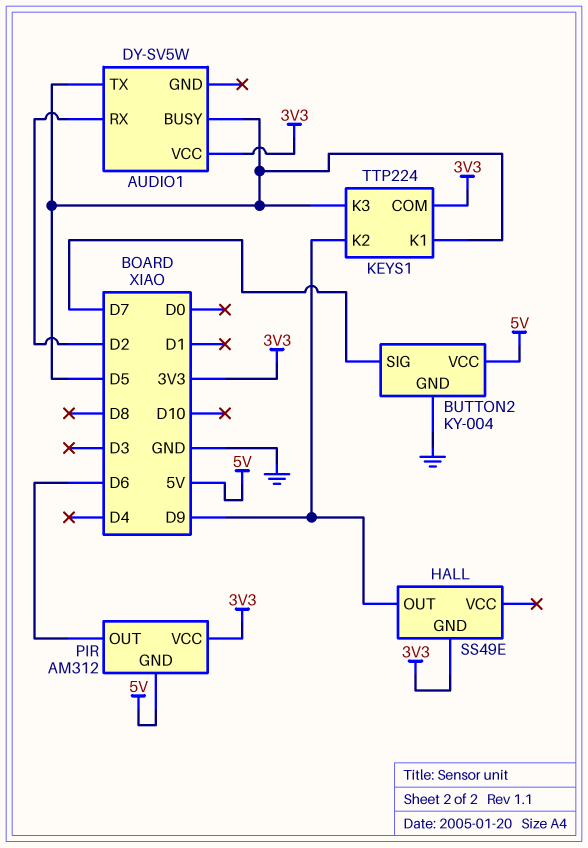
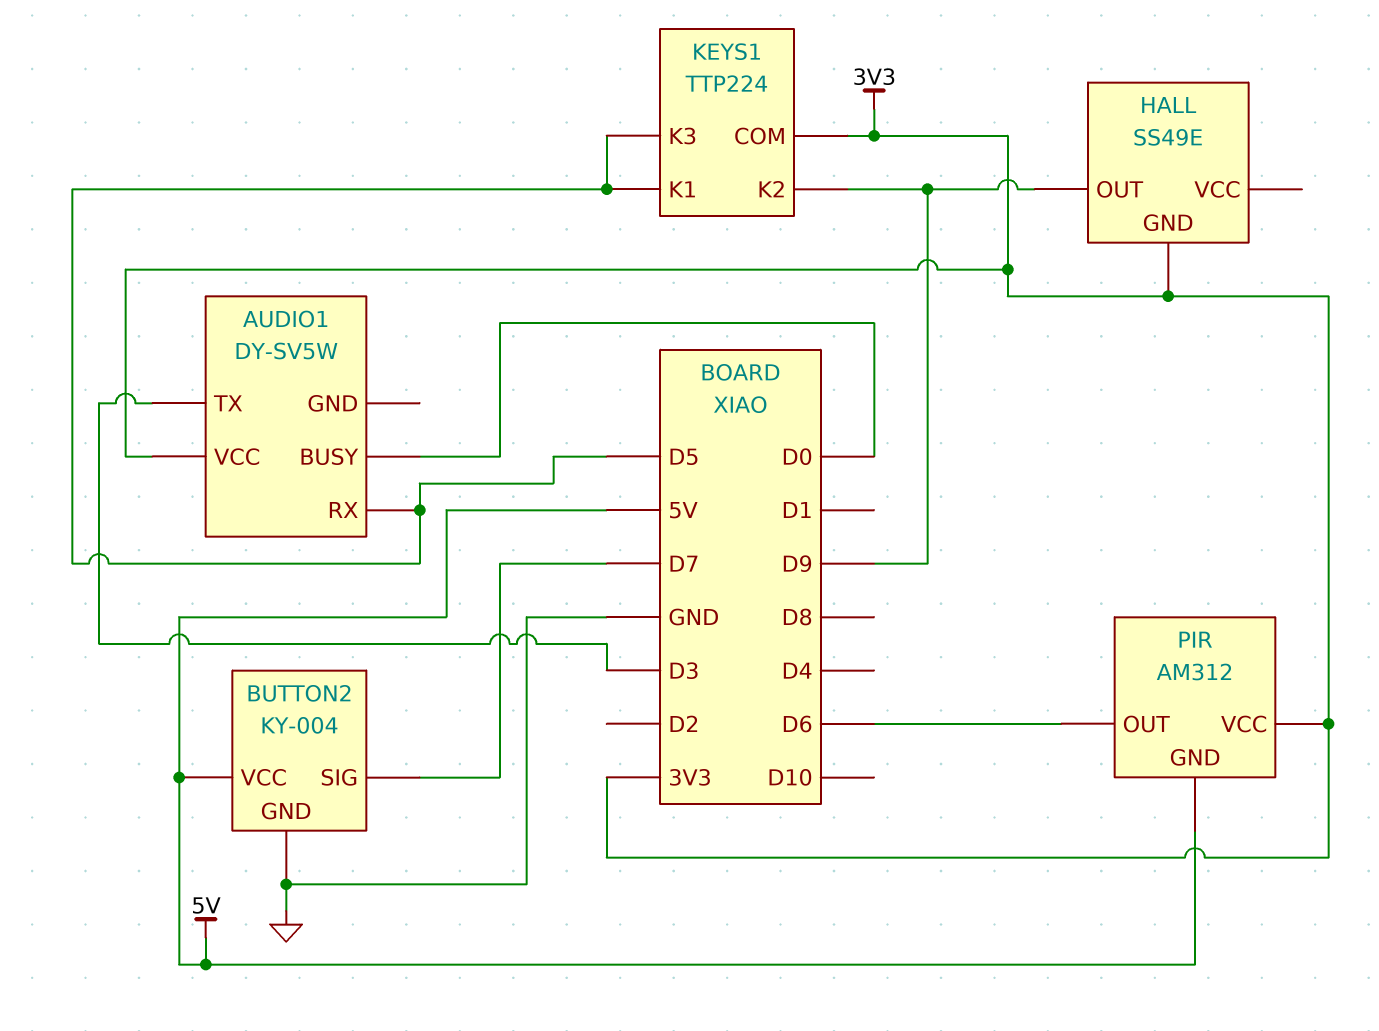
AUDIO1 pin BUSY: D5 -> D0
AUDIO1 pin RX: D2 -> D5
AUDIO1 pin TX: D5 -> D3

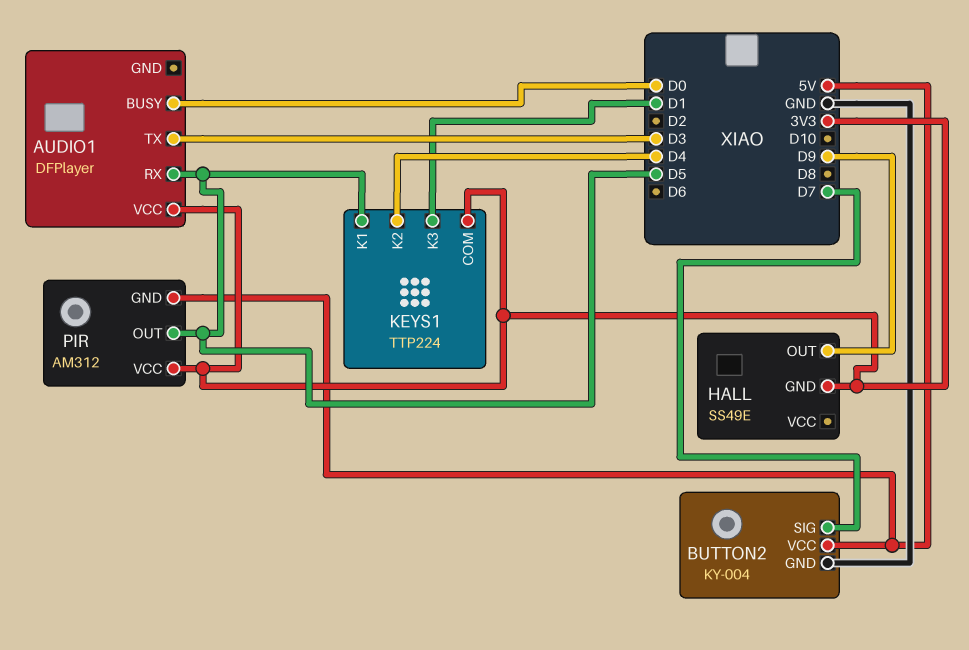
AUDIO1: DY-SV5W -> DFPlayer
KEYS1 pin K2: D9 -> D4
KEYS1 pin K3: D5 -> D1
PIR pin OUT: D6 -> D5

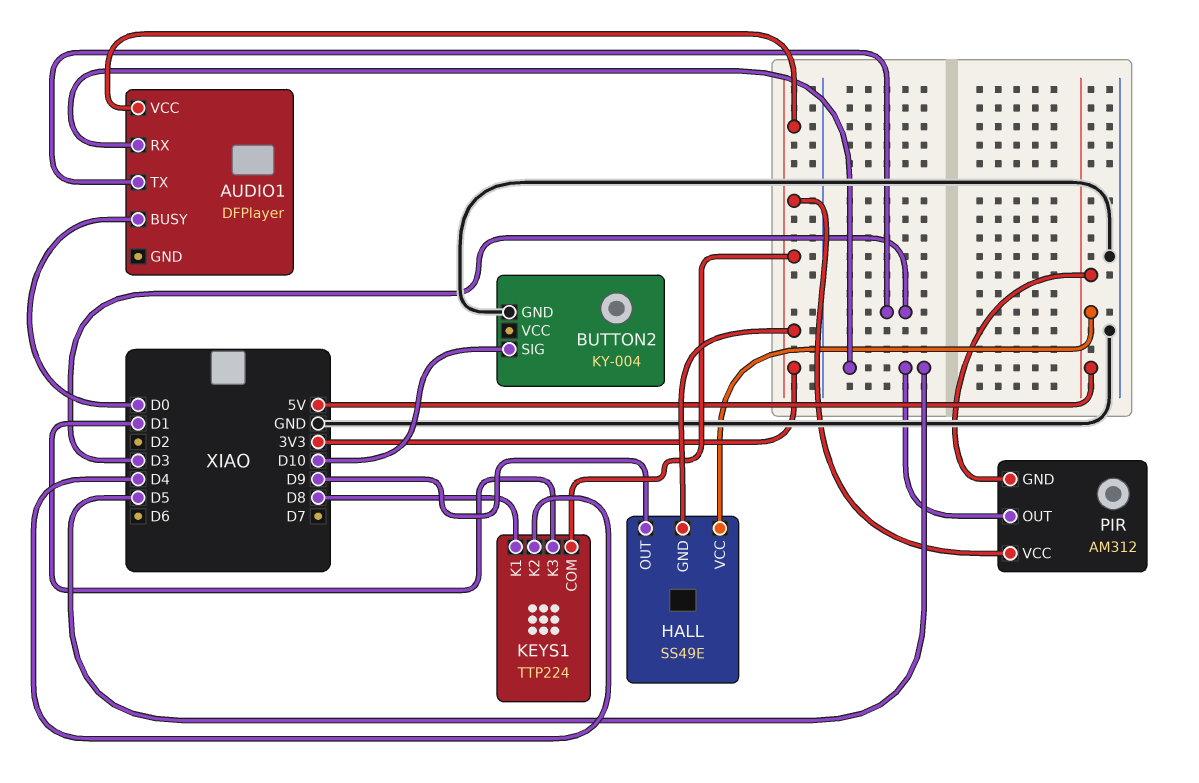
BUTTON2 pin SIG: D7 -> D10
BUTTON2 pin VCC: 5V -> none
HALL pin VCC: none -> 5V
KEYS1 pin K1: D5 -> D8

